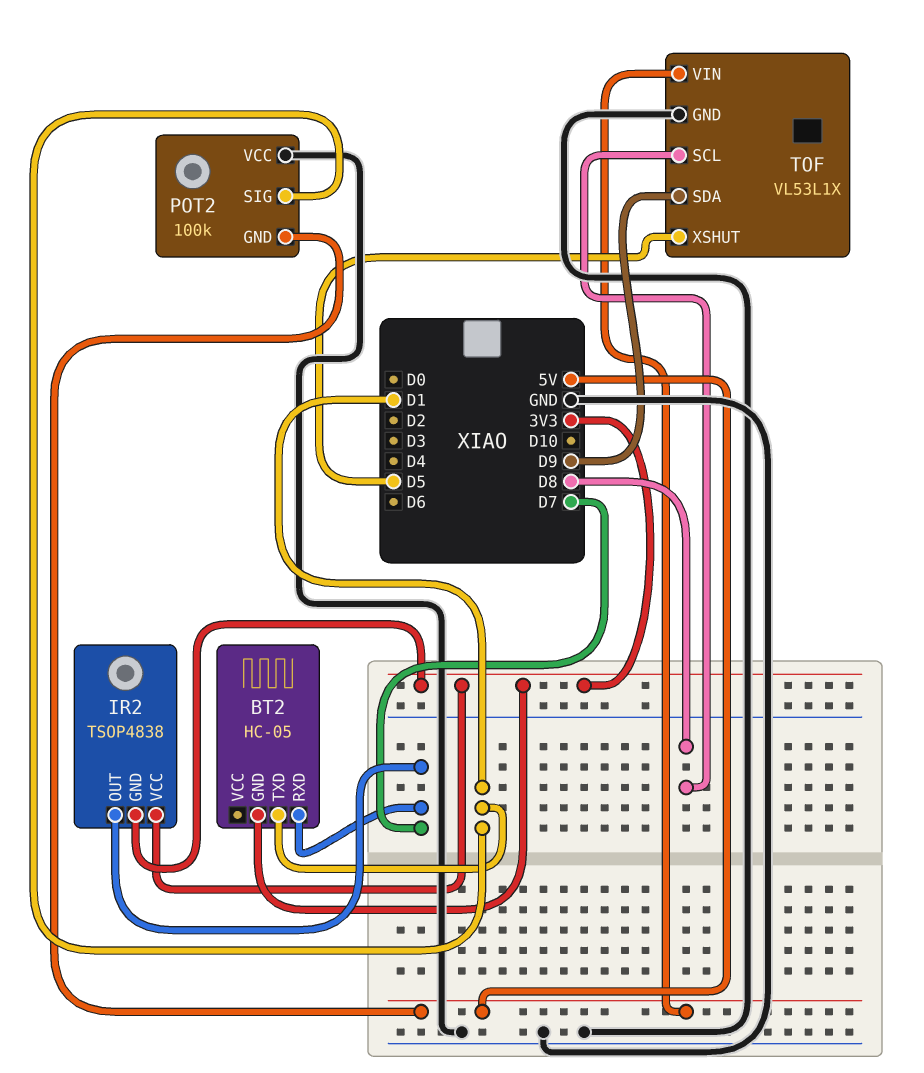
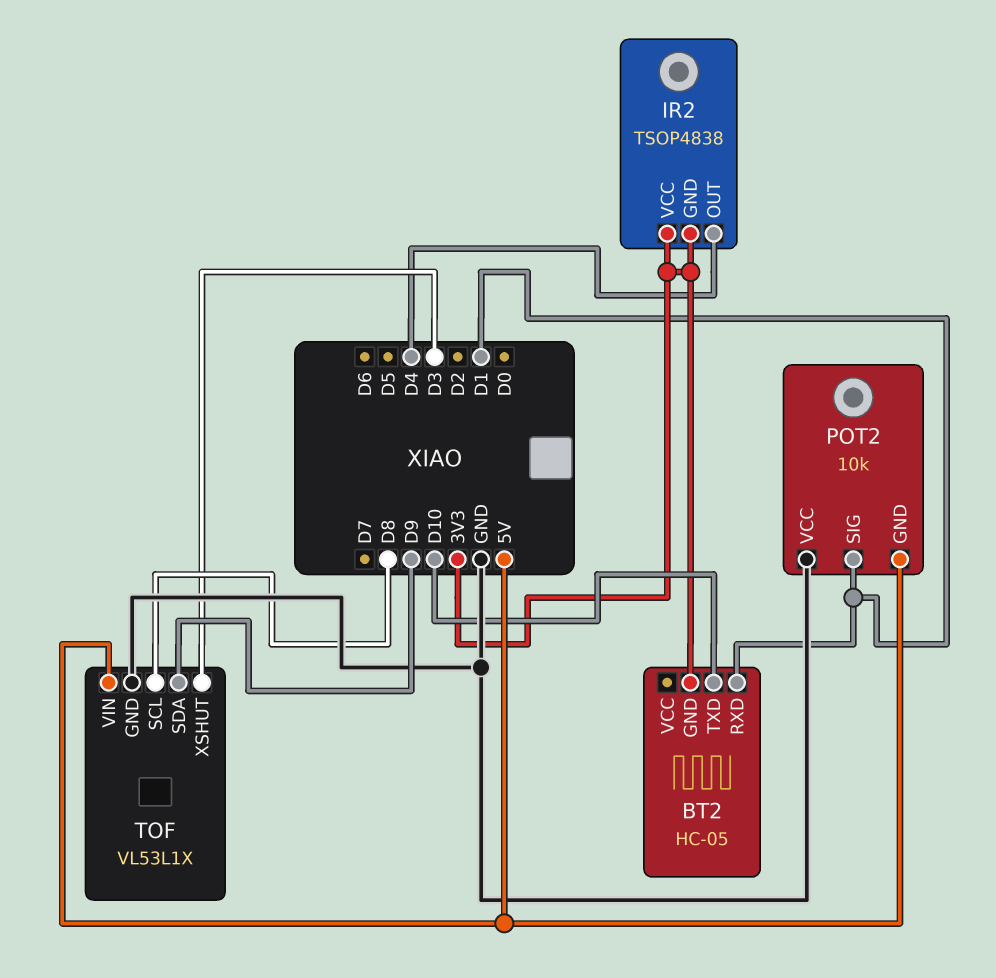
BT2 pin RXD: D7 -> D1
BT2 pin TXD: D1 -> D10
IR2 pin OUT: D7 -> D4
POT2: 100k -> 10k
TOF pin XSHUT: D5 -> D3

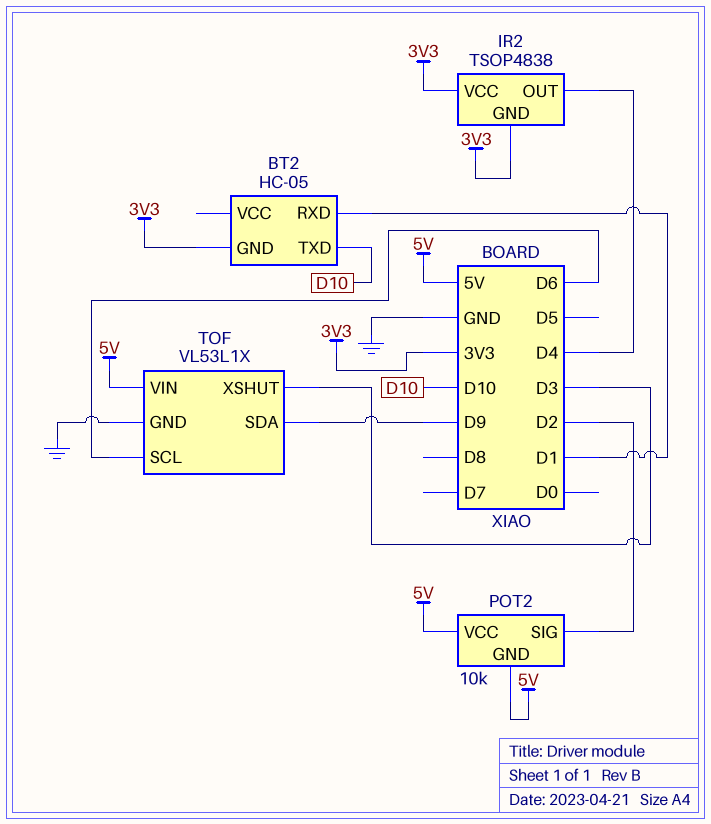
POT2 pin SIG: D1 -> D2
POT2 pin VCC: GND -> 5V
TOF pin SCL: D8 -> D6

